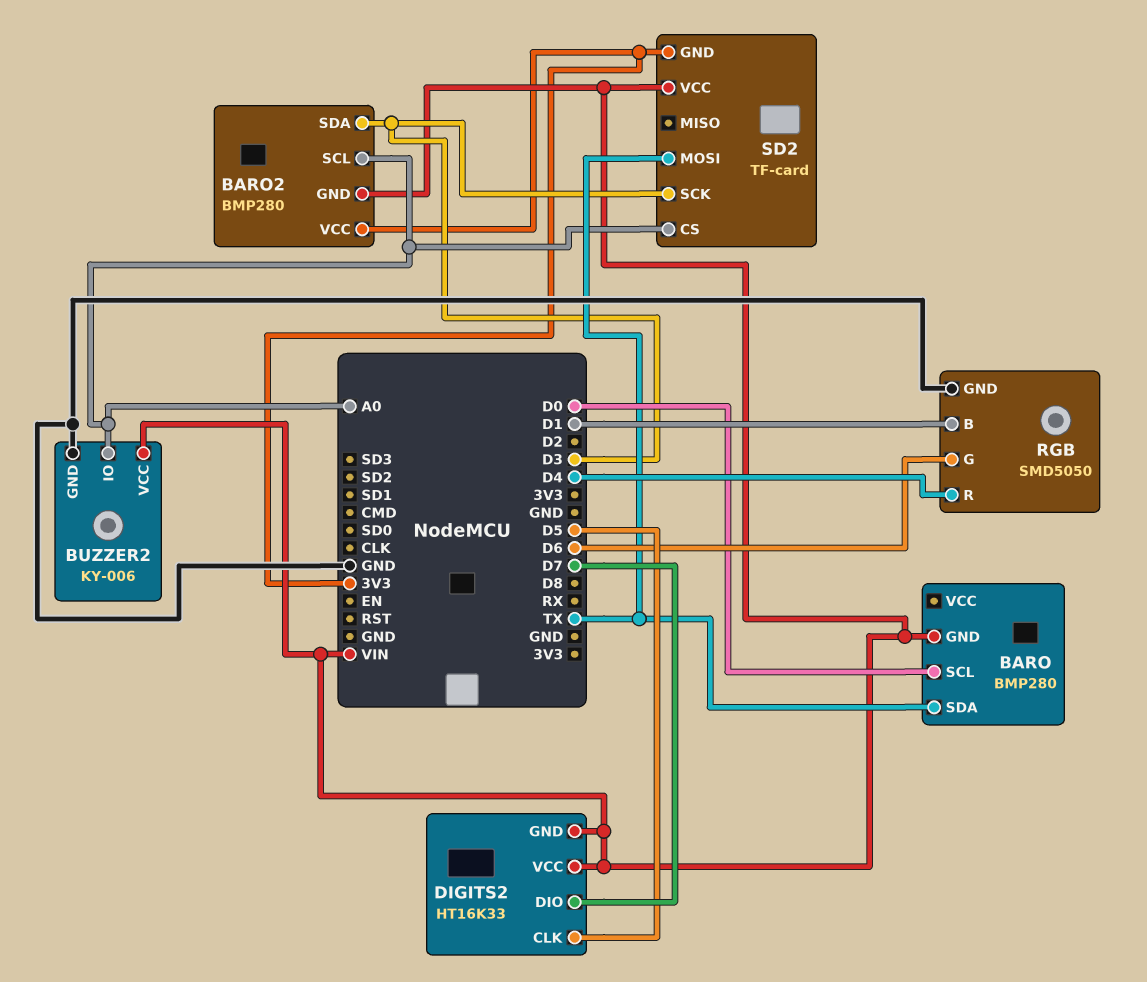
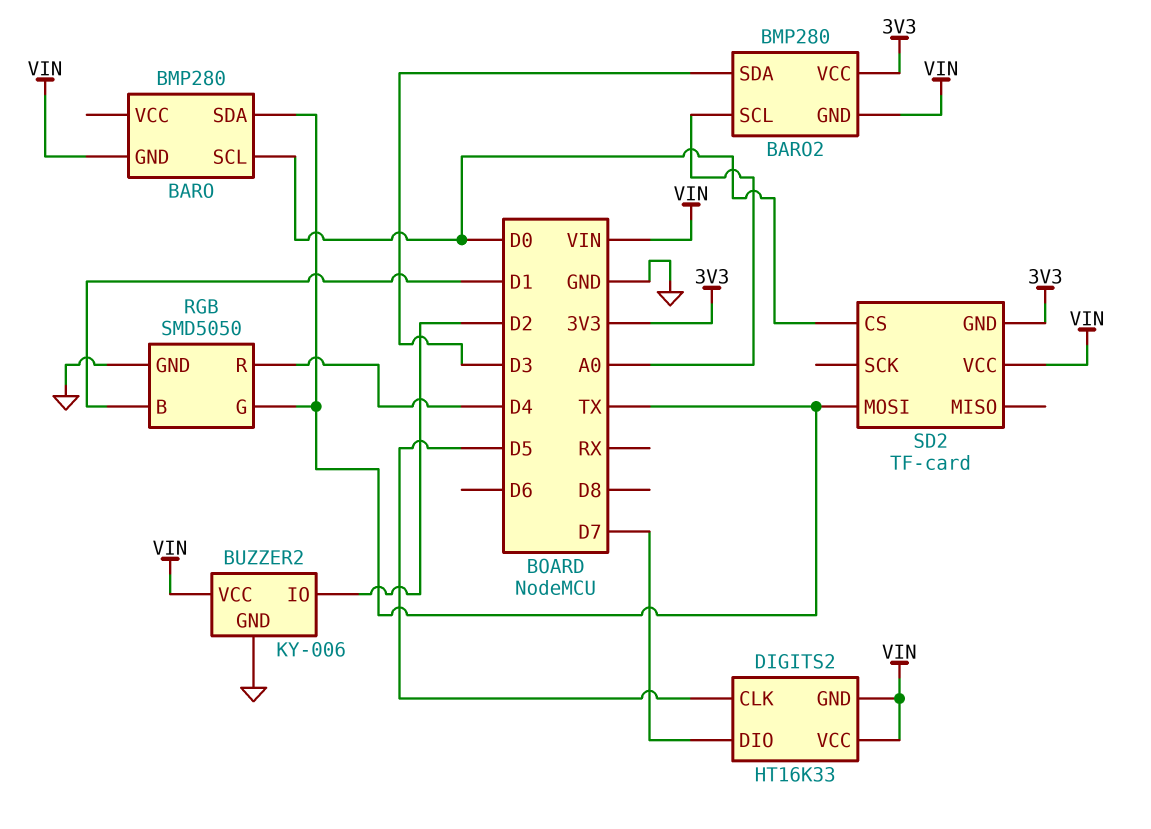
BUZZER2 pin IO: A0 -> D2
RGB pin G: D6 -> TX
SD2 pin CS: A0 -> D0
SD2 pin SCK: D3 -> none

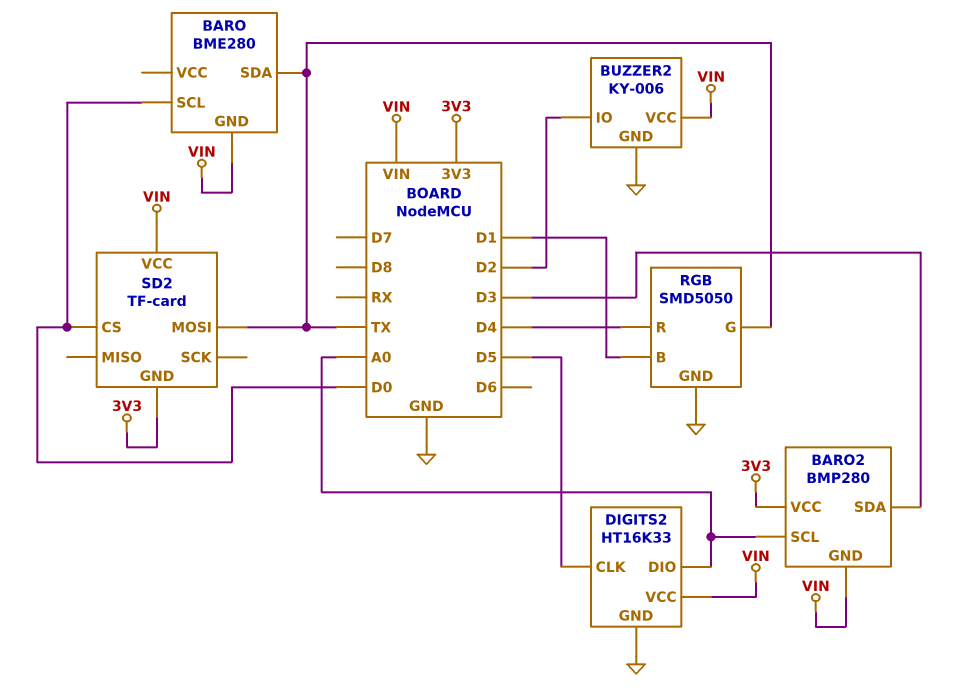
BARO: BMP280 -> BME280
DIGITS2 pin DIO: D7 -> A0
DIGITS2 pin GND: VIN -> GND

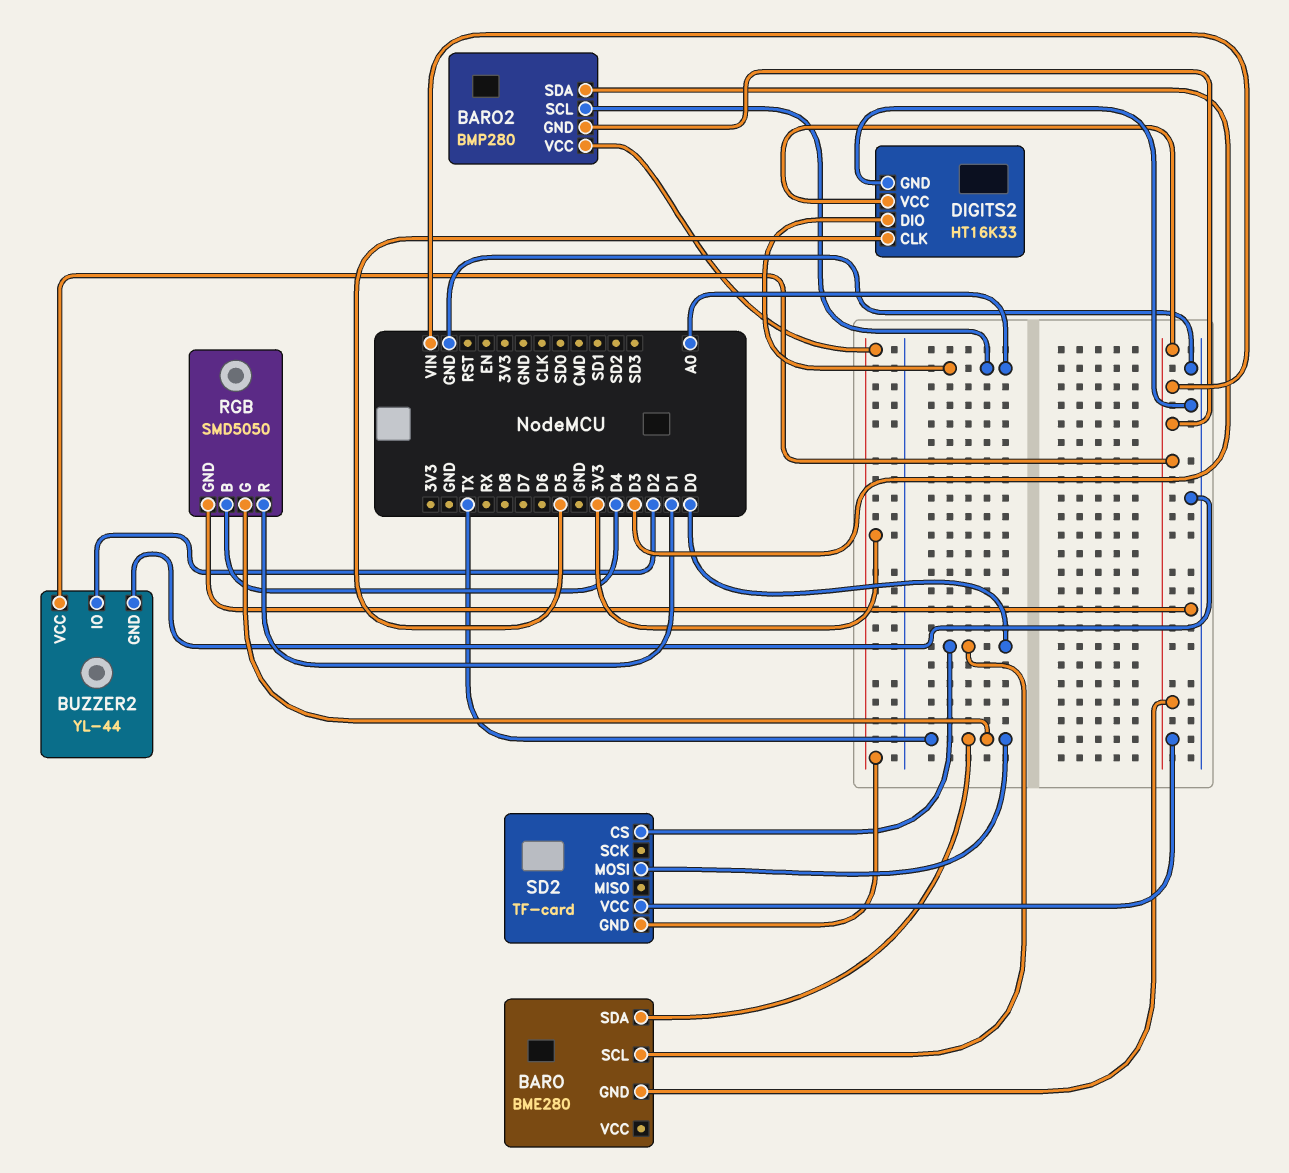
BUZZER2: KY-006 -> YL-44
RGB pin B: D1 -> D4
RGB pin R: D4 -> D1

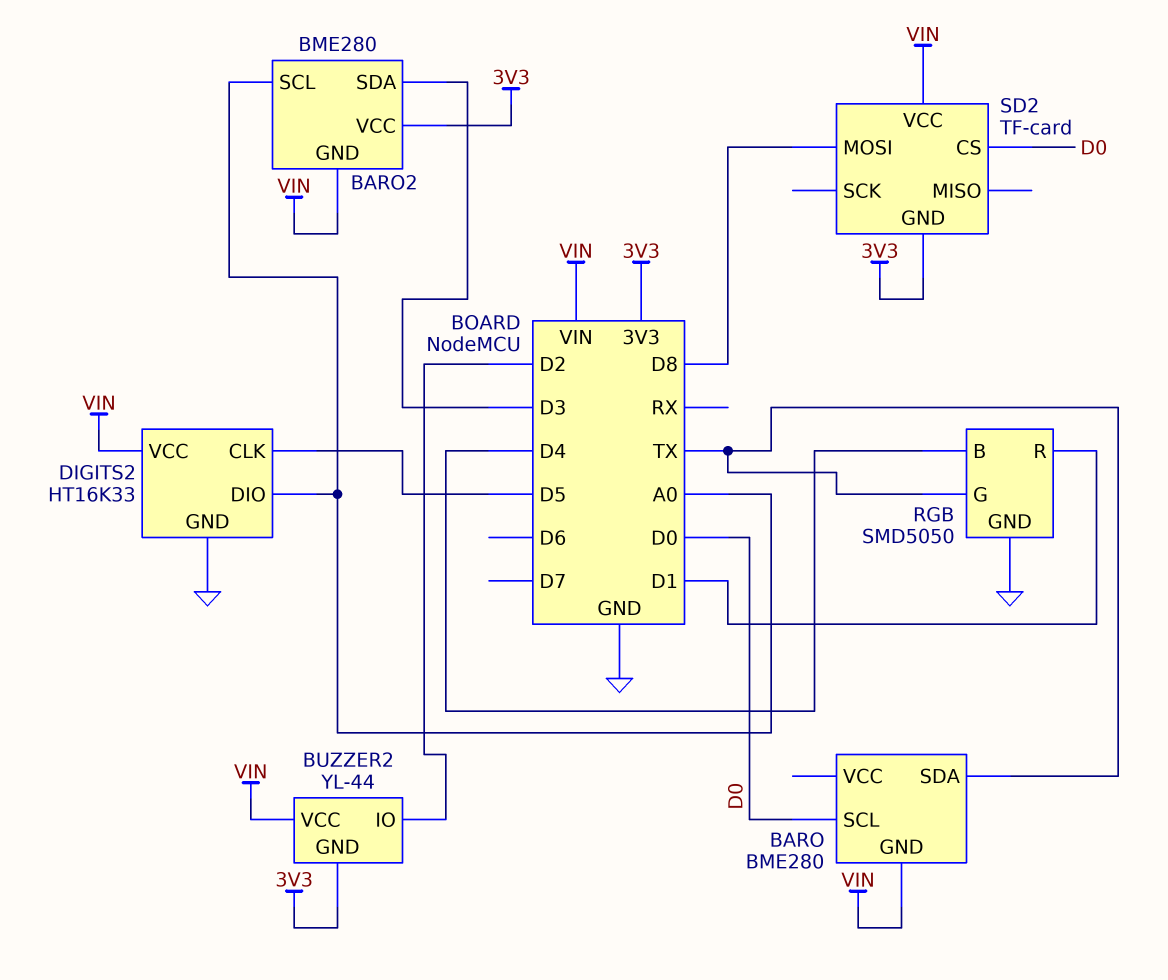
BARO2: BMP280 -> BME280
BUZZER2 pin GND: GND -> 3V3
SD2 pin MOSI: TX -> D8

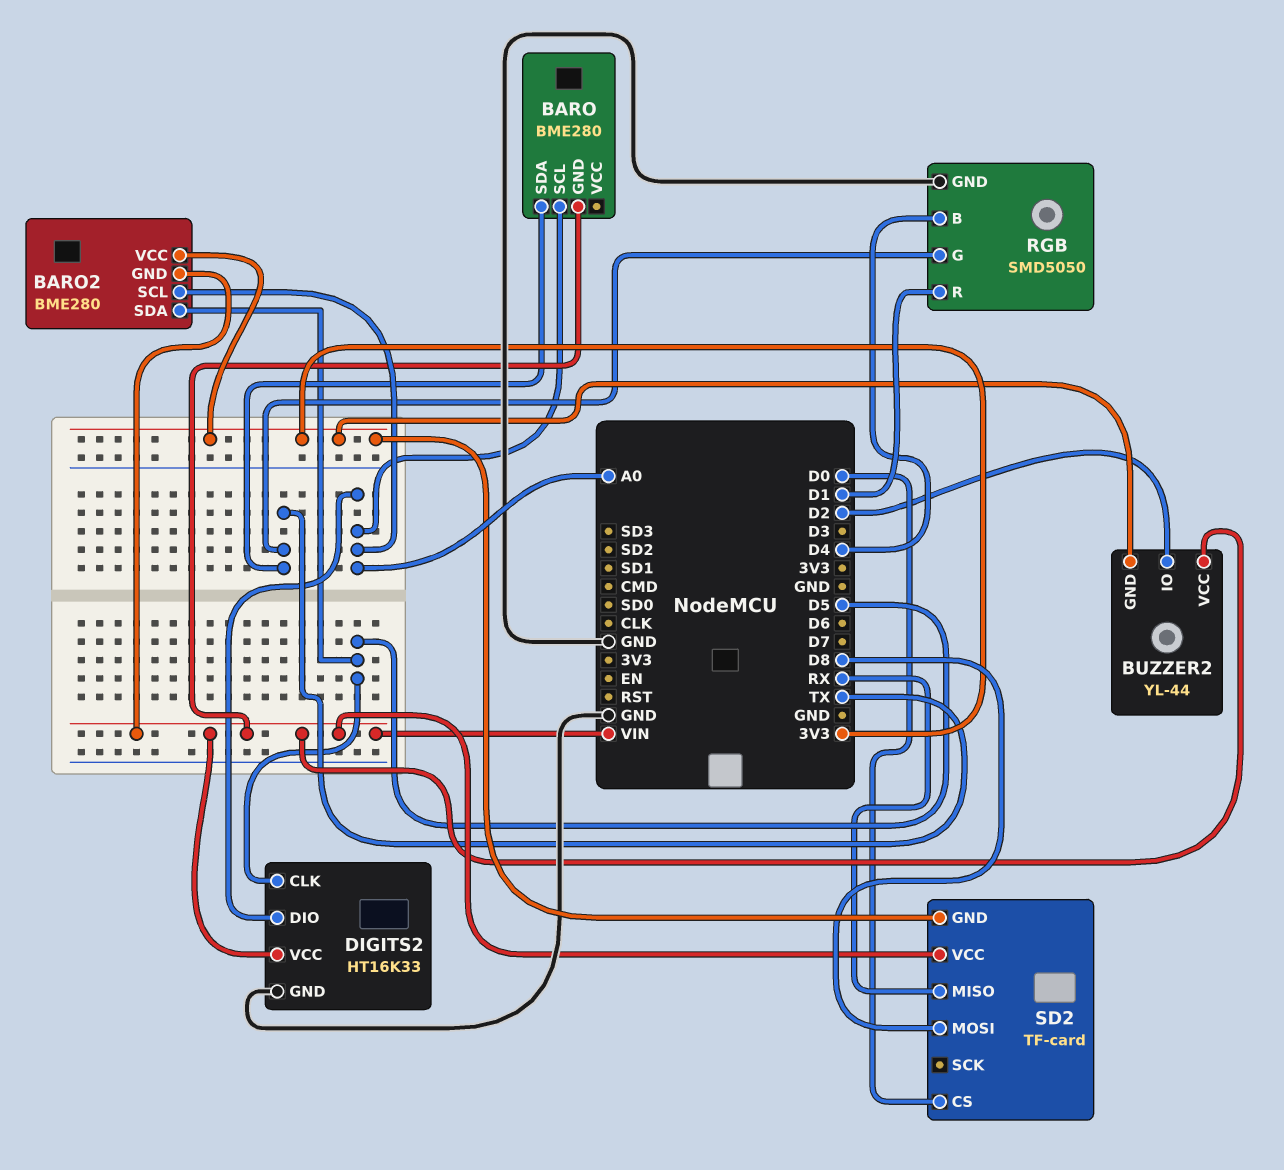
BARO pin SCL: D0 -> A0
BARO2 pin SDA: D3 -> D5
SD2 pin MISO: none -> RX

